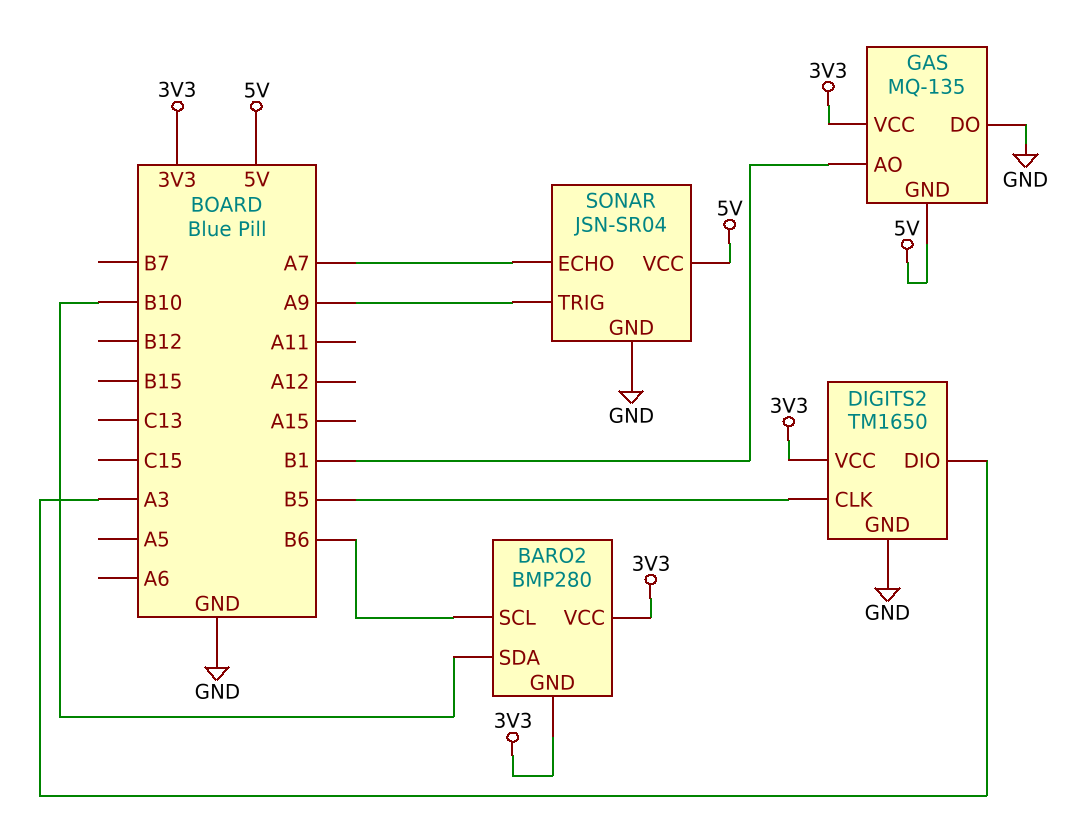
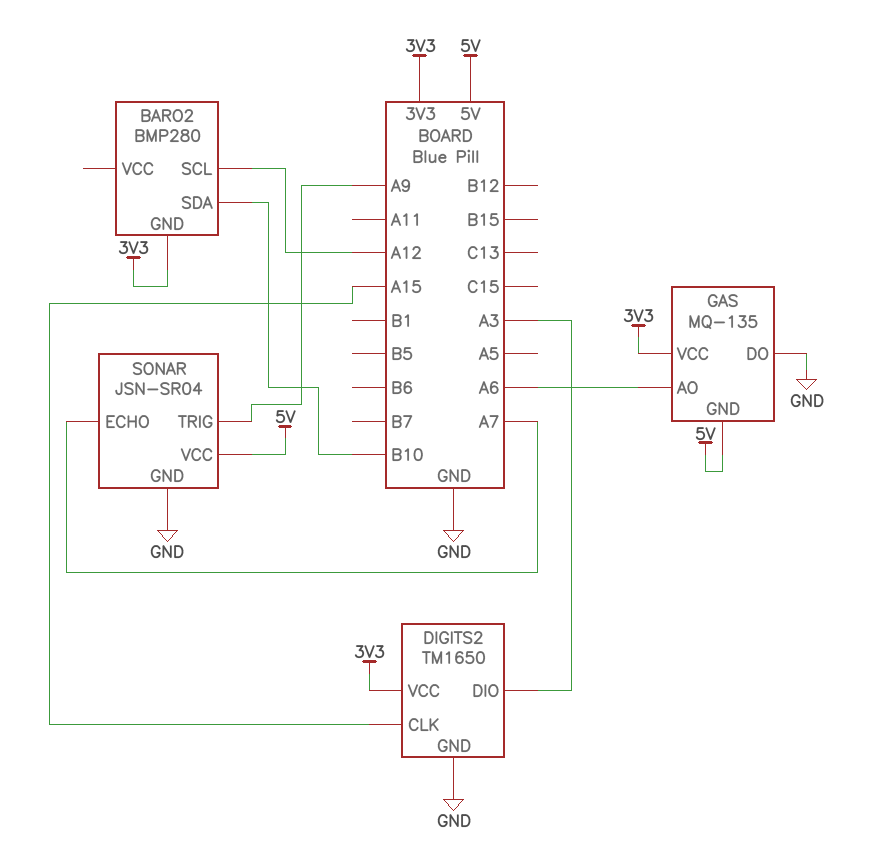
BARO2 pin SCL: B6 -> A12
BARO2 pin VCC: 3V3 -> none
DIGITS2 pin CLK: B5 -> A15
GAS pin AO: B1 -> A6

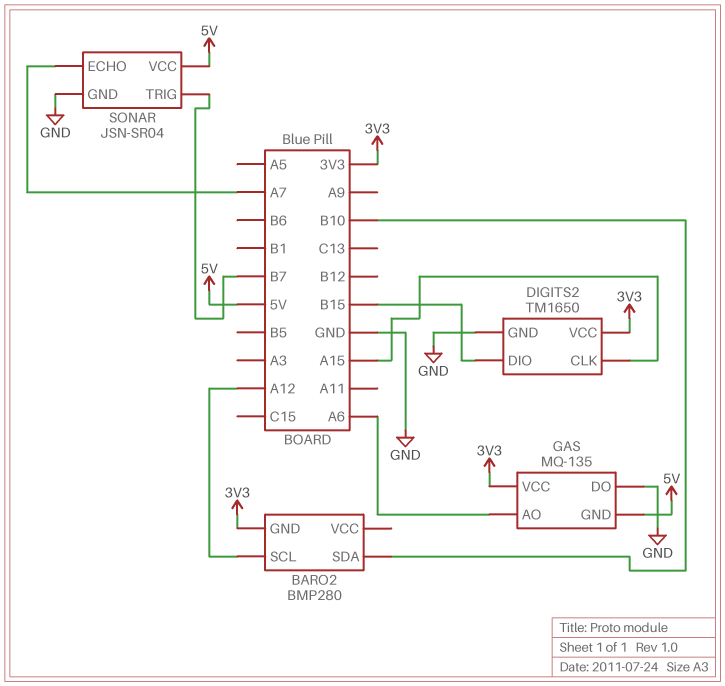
DIGITS2 pin DIO: A3 -> B15
SONAR pin TRIG: A9 -> B7

